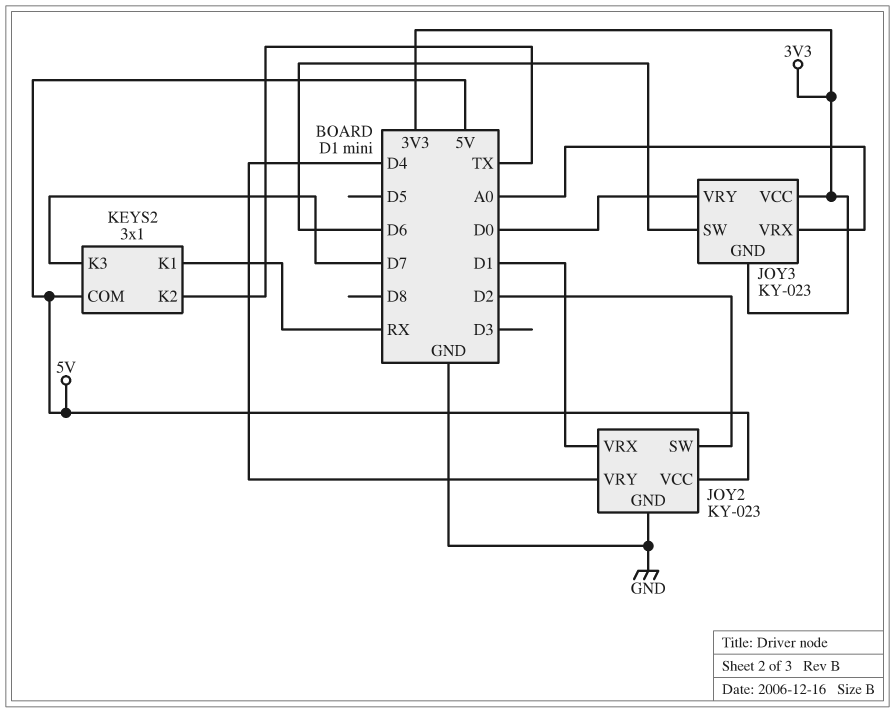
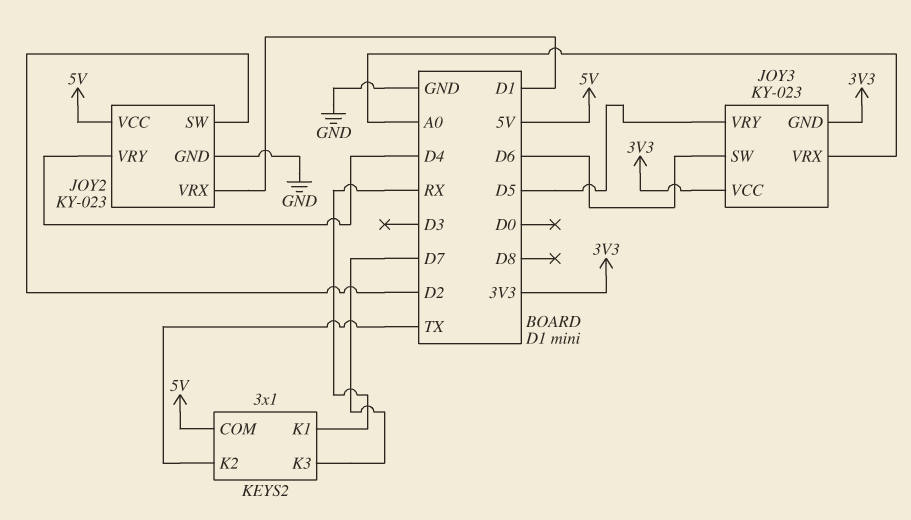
JOY3 pin VRY: D0 -> D5

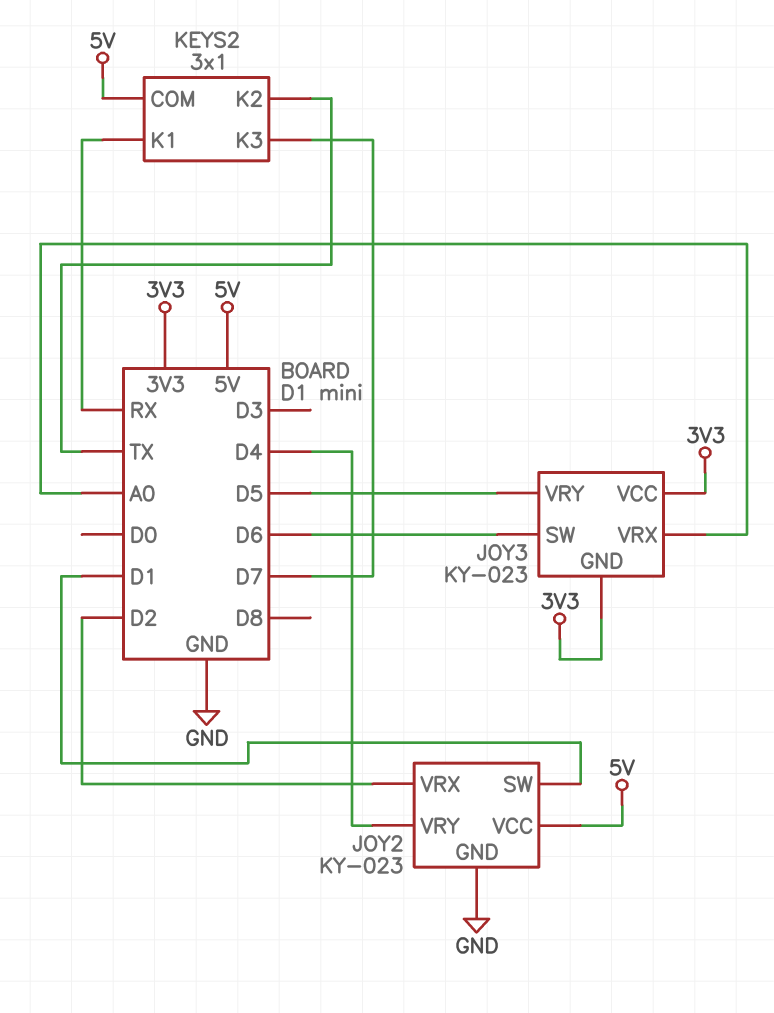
JOY2 pin SW: D2 -> D1
JOY2 pin VRX: D1 -> D2

